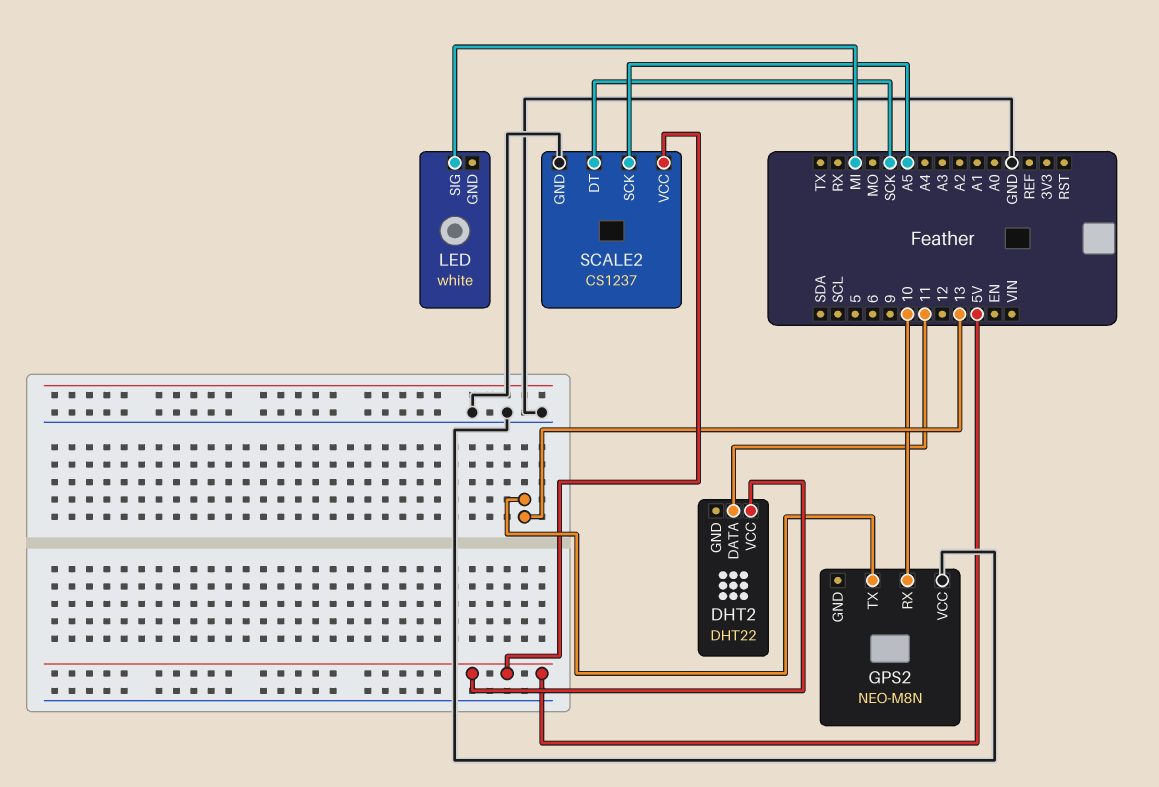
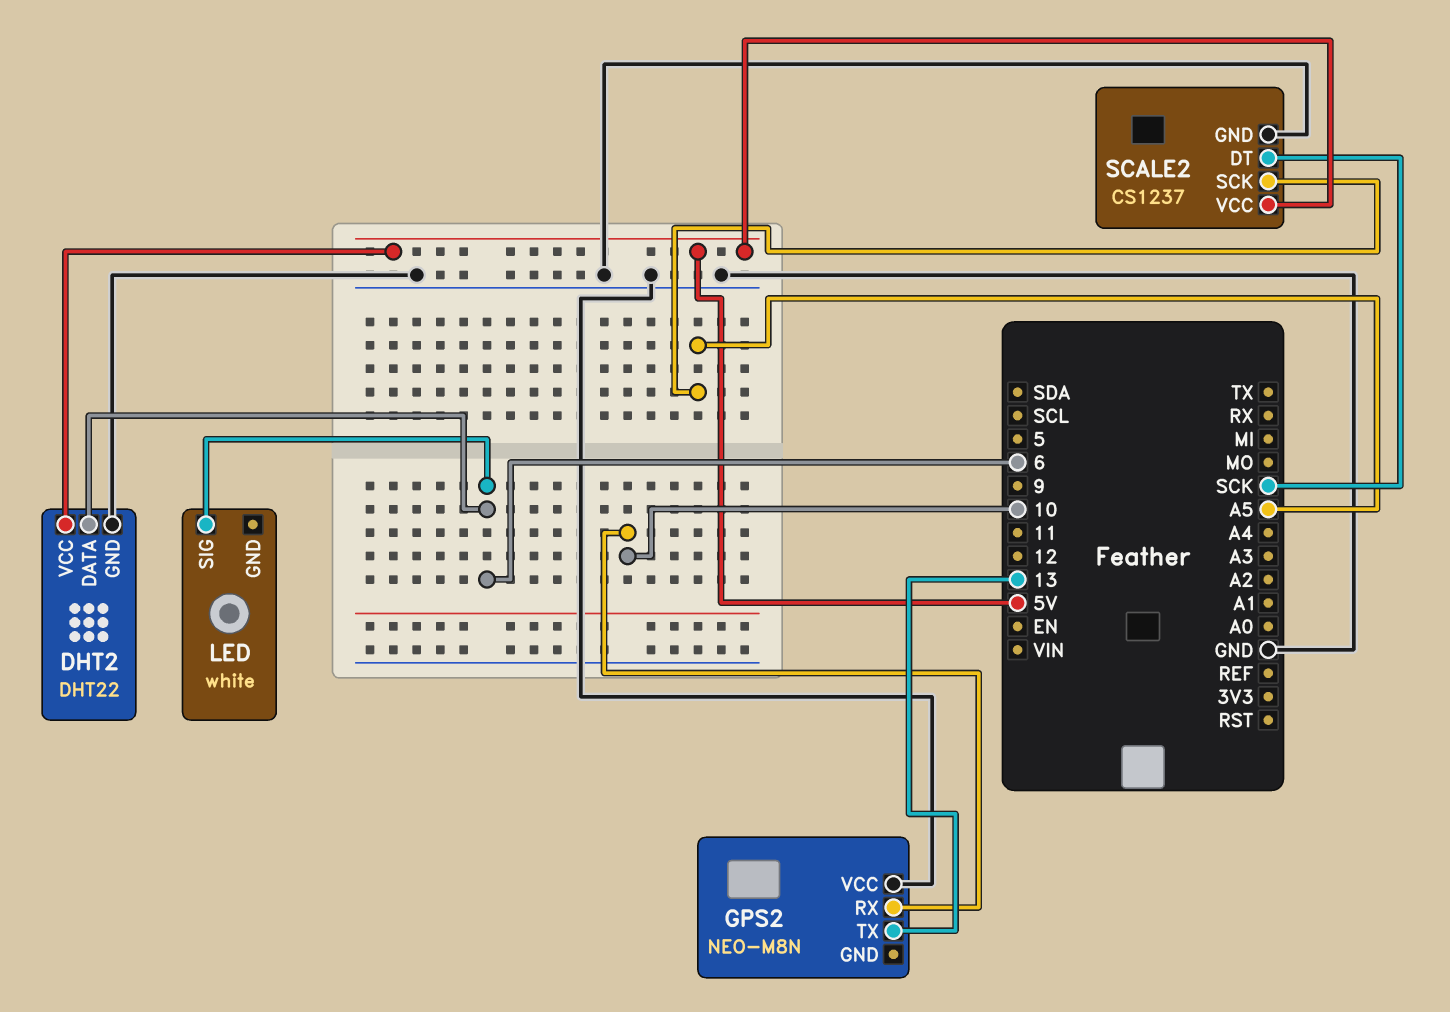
DHT2 pin DATA: 11 -> 6
DHT2 pin GND: none -> GND
LED pin SIG: MI -> 6

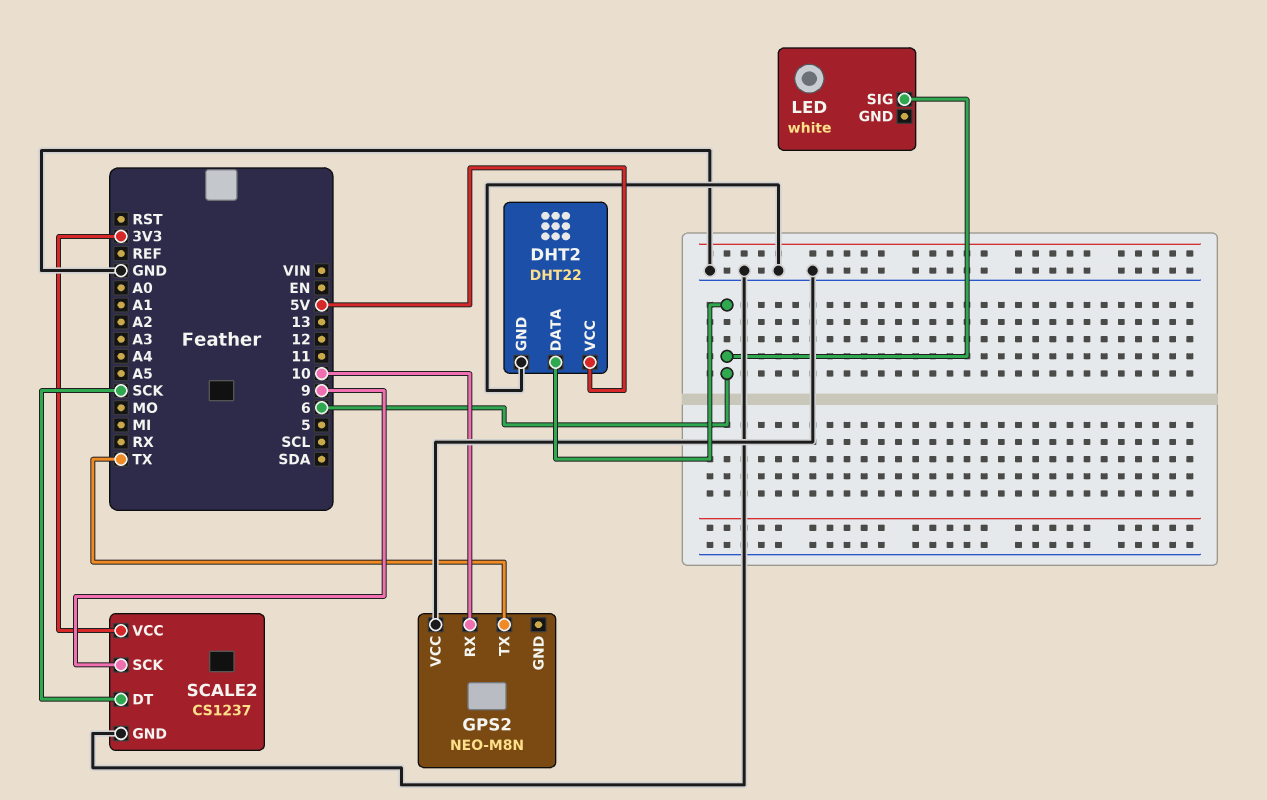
GPS2 pin TX: 13 -> TX
SCALE2 pin SCK: A5 -> 9
SCALE2 pin VCC: 5V -> 3V3

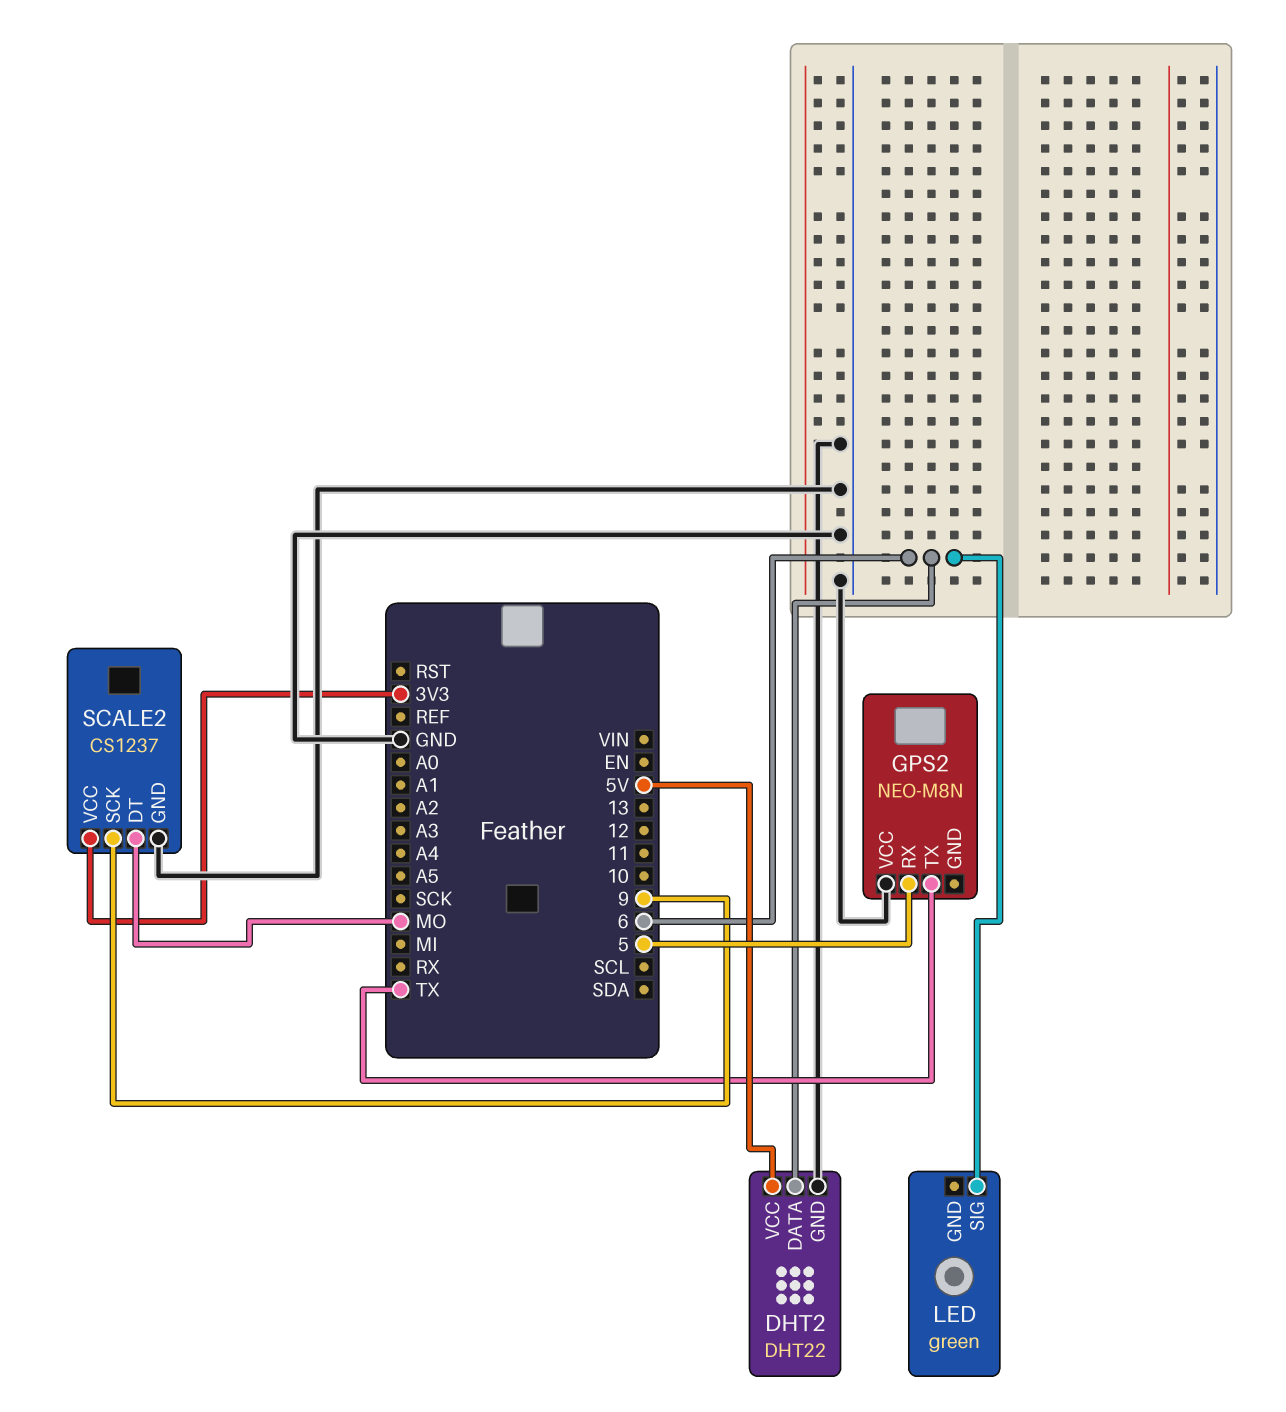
GPS2 pin RX: 10 -> 5
LED: white -> green
SCALE2 pin DT: SCK -> MO

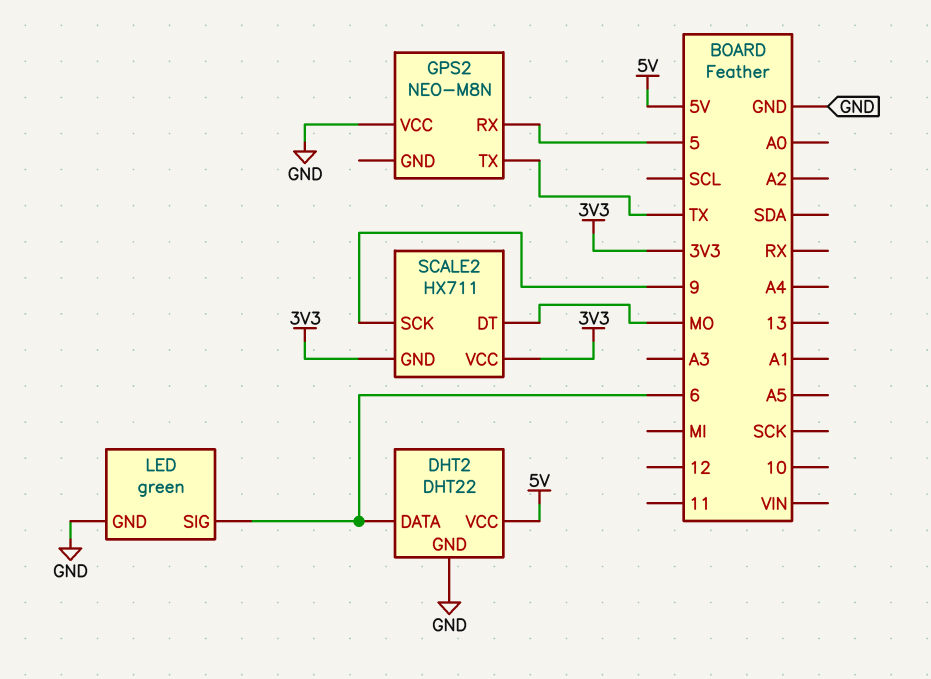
LED pin GND: none -> GND
SCALE2: CS1237 -> HX711
SCALE2 pin GND: GND -> 3V3

